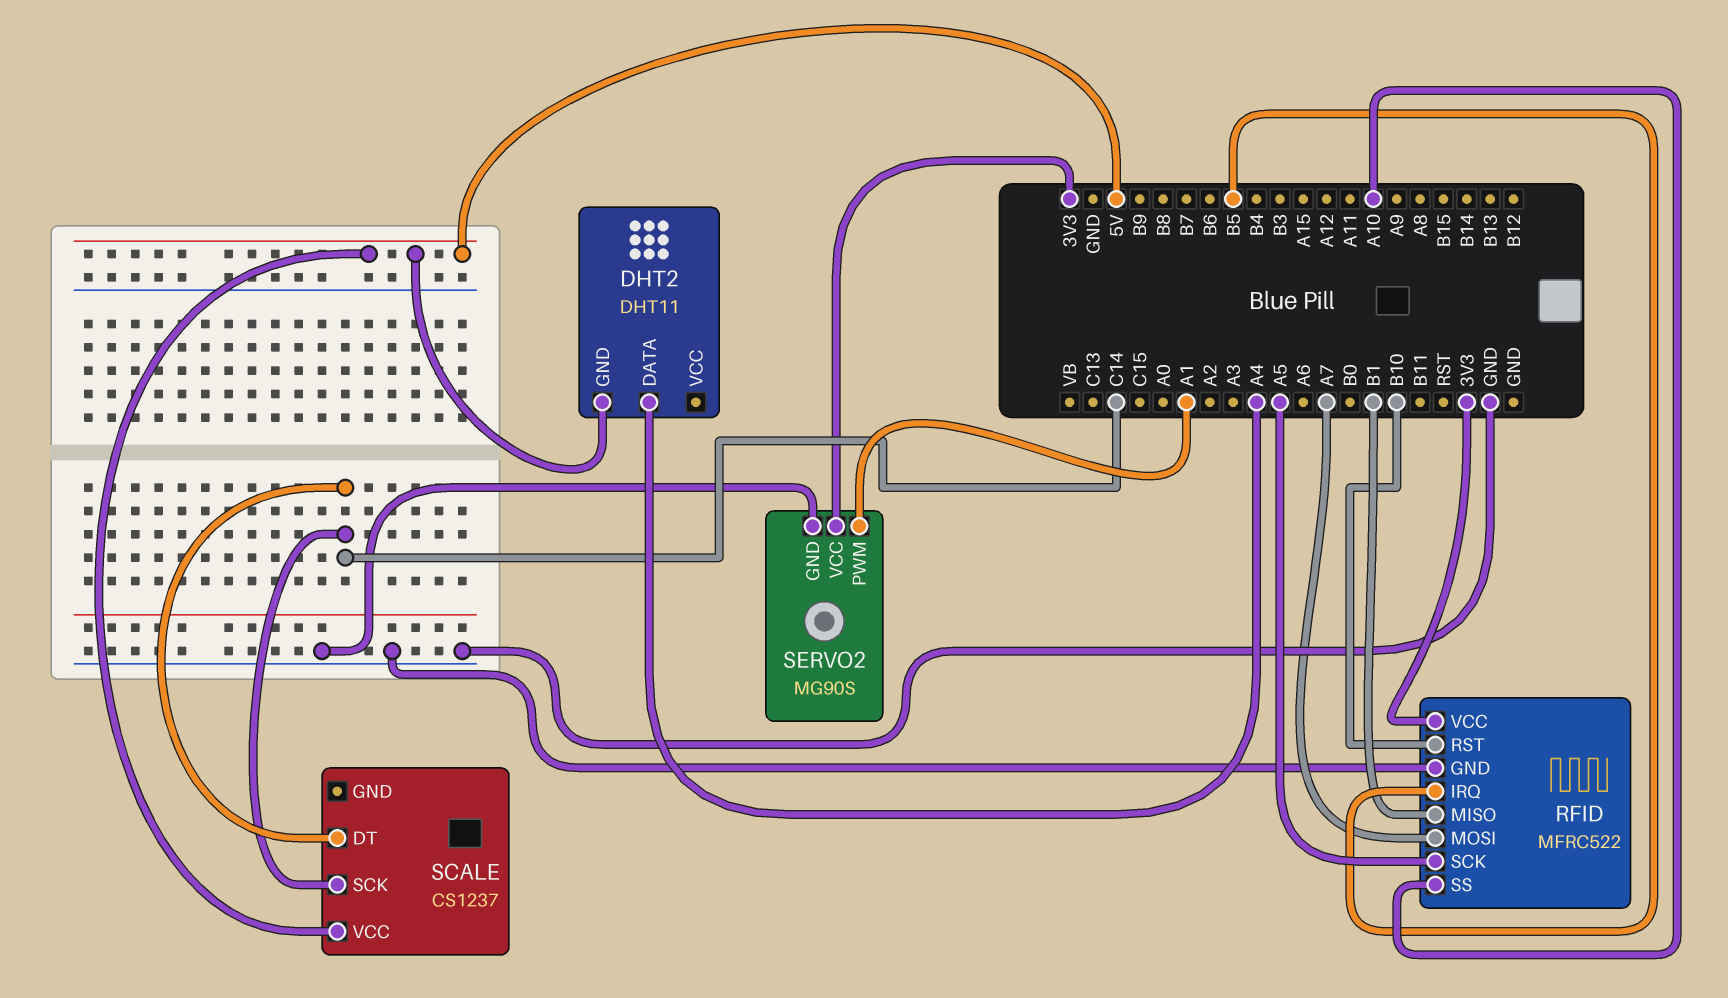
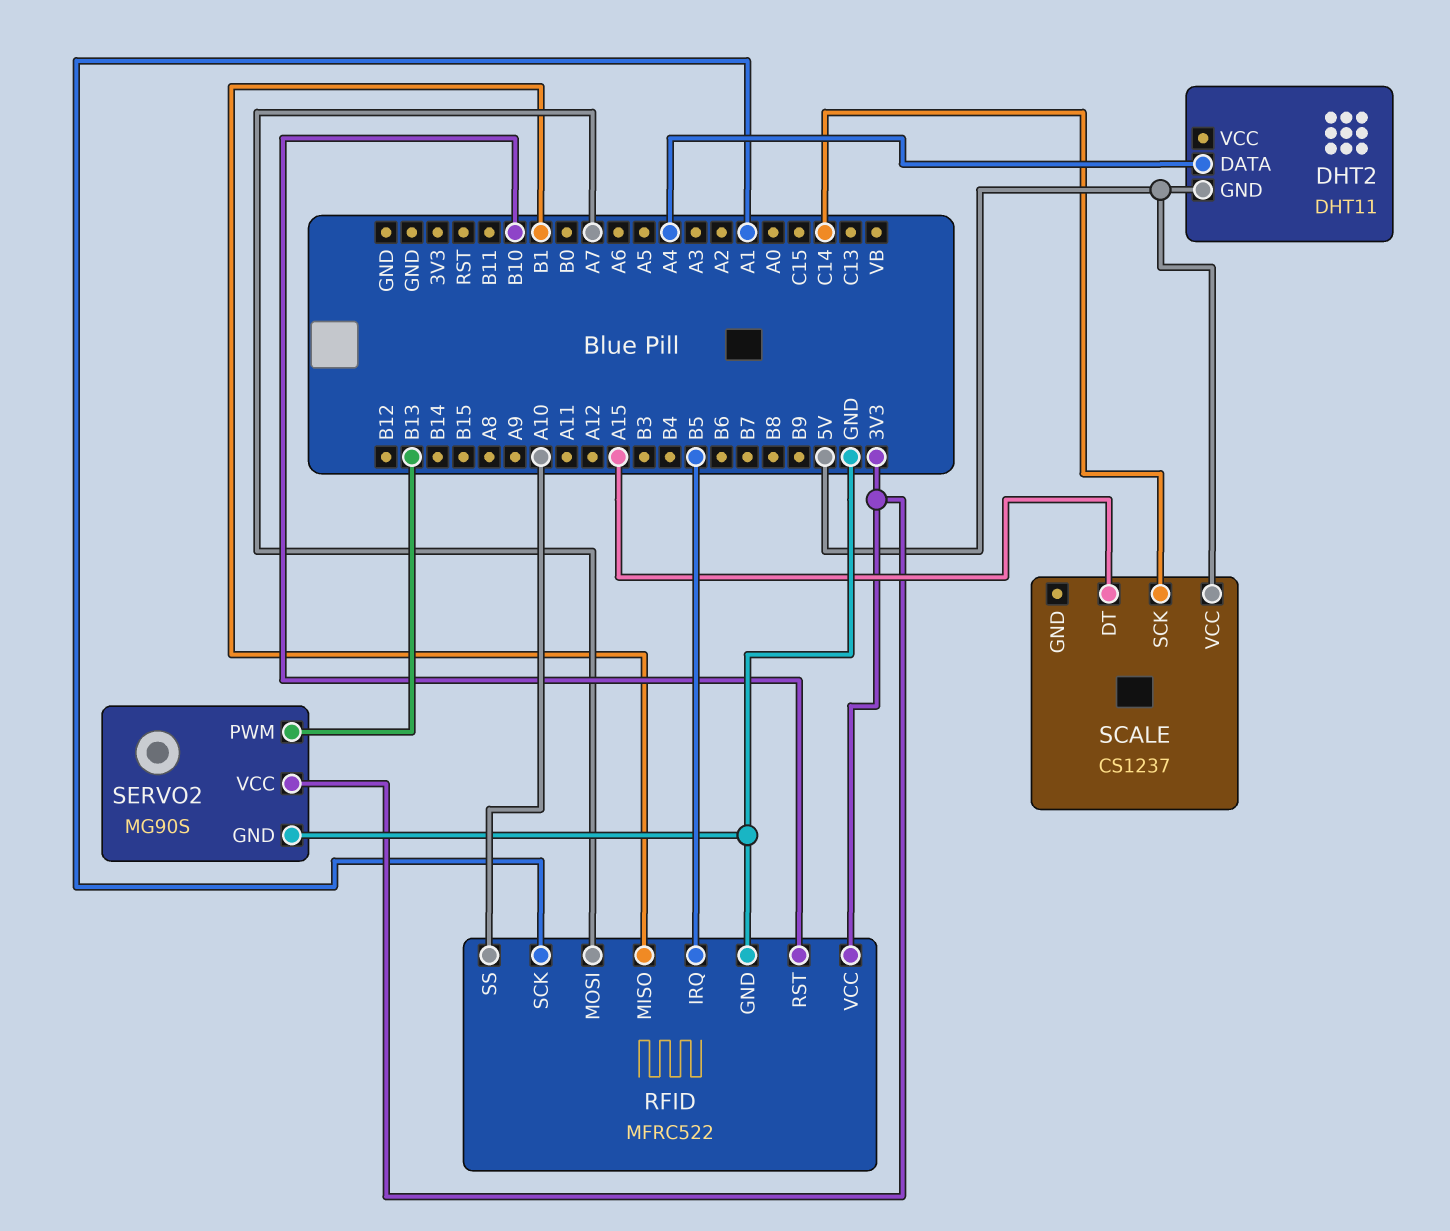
RFID pin SCK: A5 -> A1
SCALE pin DT: C14 -> A15
SERVO2 pin PWM: A1 -> B13

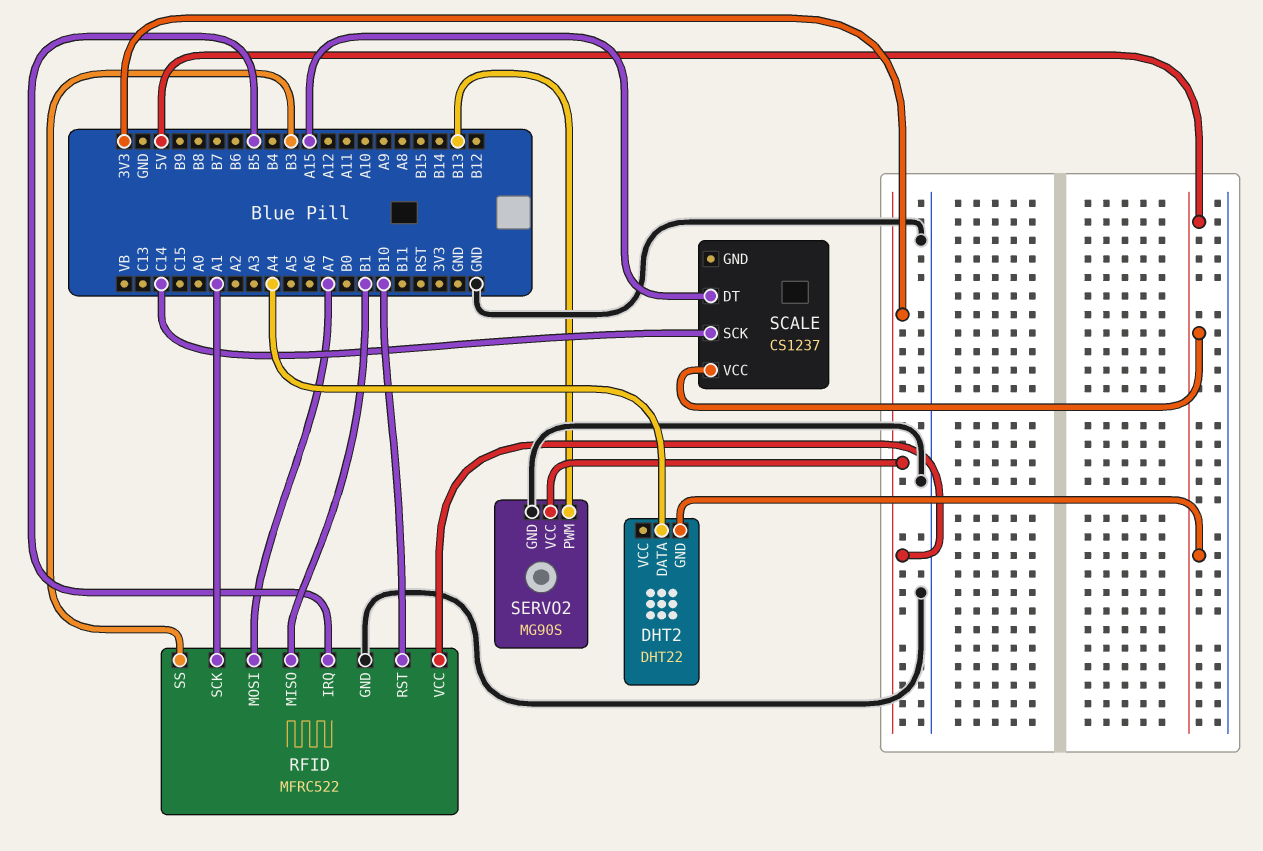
DHT2: DHT11 -> DHT22
RFID pin SS: A10 -> B3

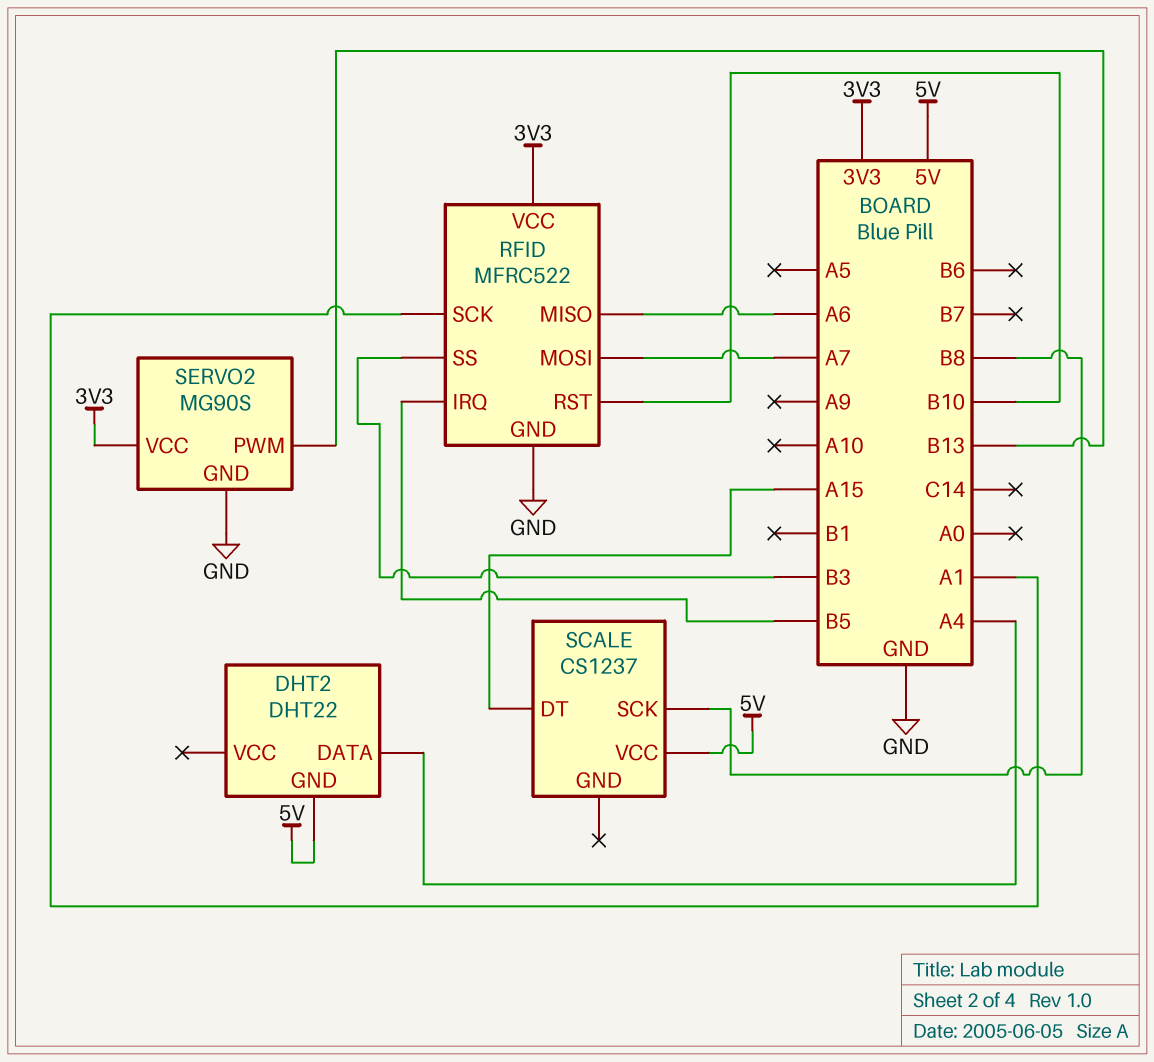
RFID pin MISO: B1 -> A6
SCALE pin SCK: C14 -> B8

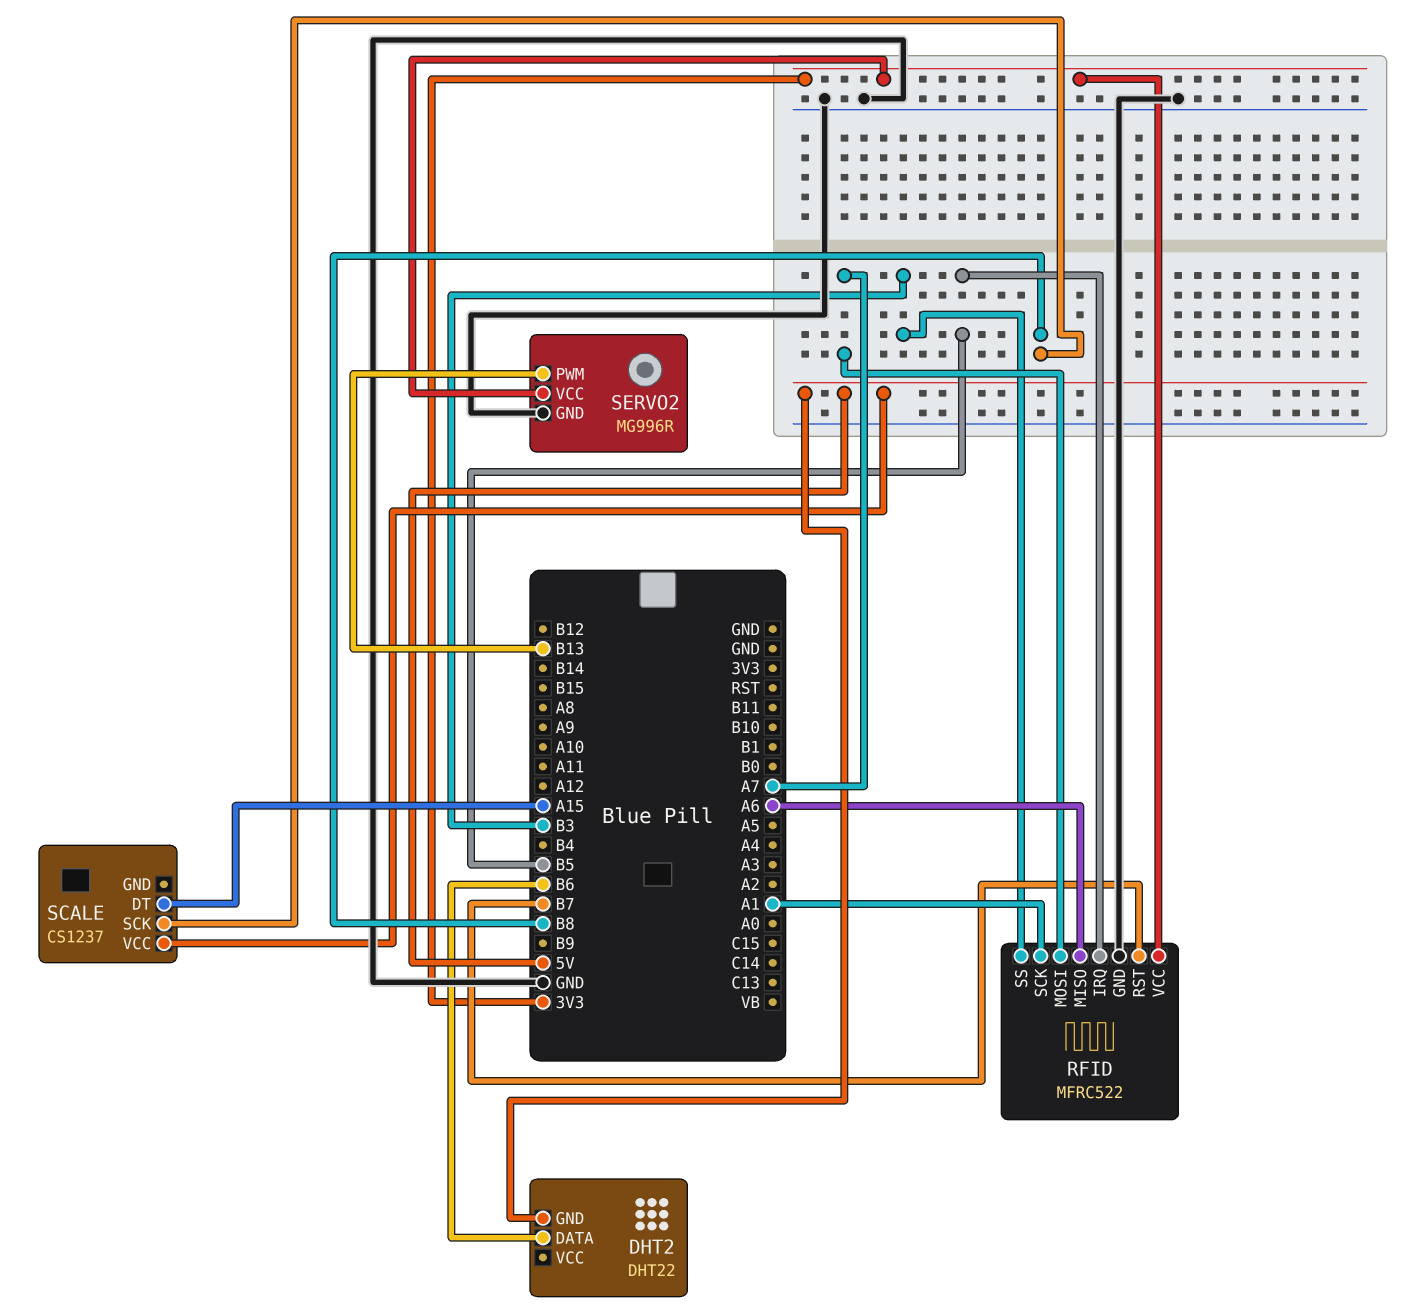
DHT2 pin DATA: A4 -> B6
RFID pin RST: B10 -> B7
SERVO2: MG90S -> MG996R

